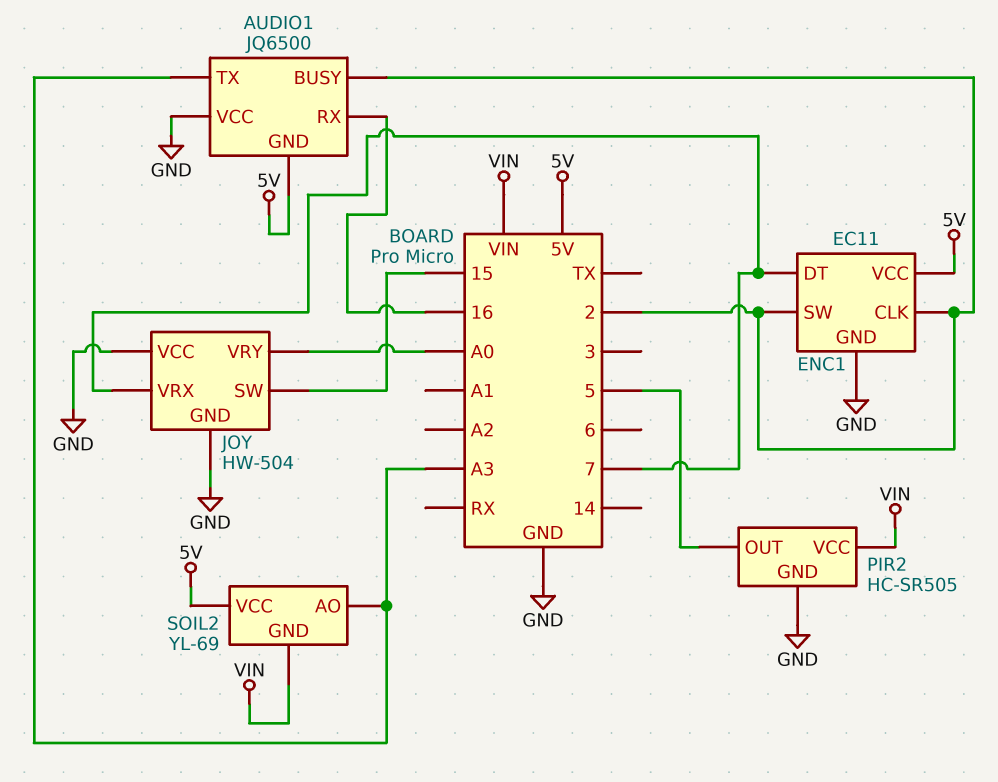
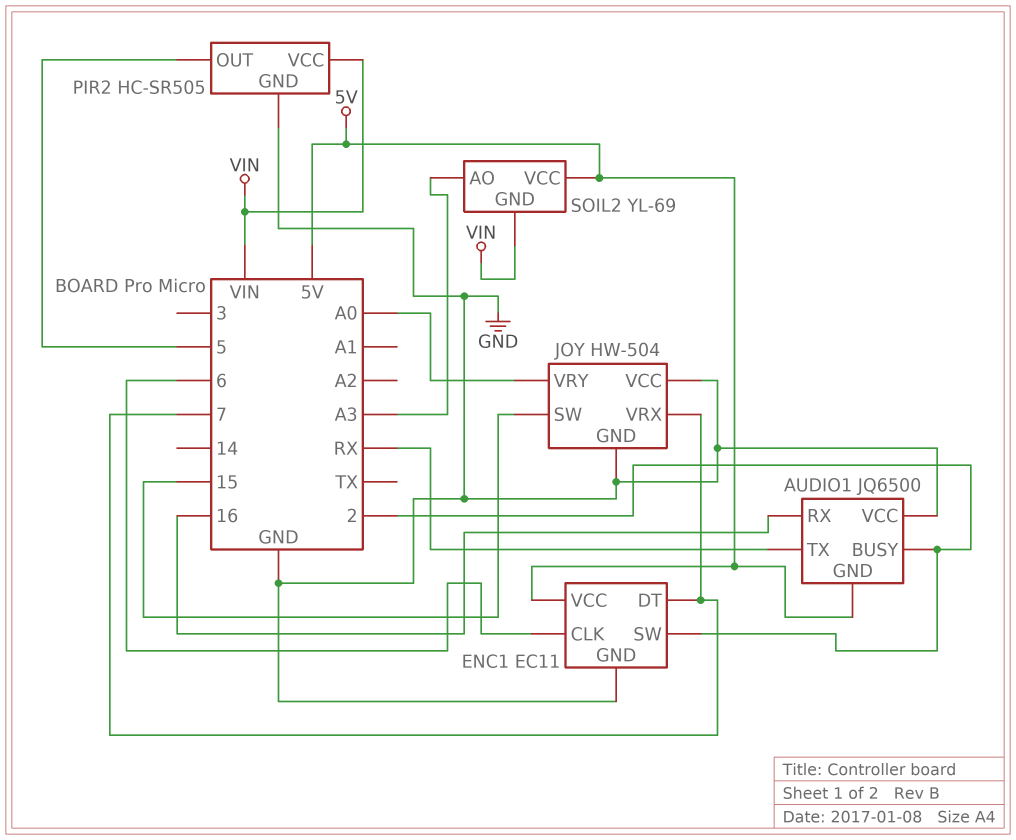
AUDIO1 pin TX: A3 -> RX
ENC1 pin CLK: 2 -> 6

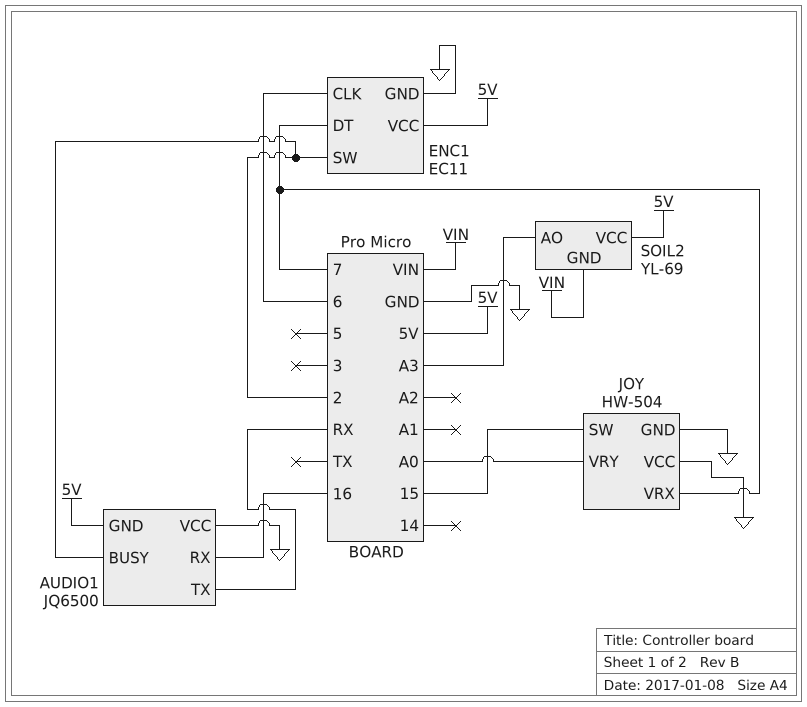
PIR2: HC-SR505 -> none
PIR2 pin GND: GND -> none
PIR2 pin OUT: 5 -> none
PIR2 pin VCC: VIN -> none

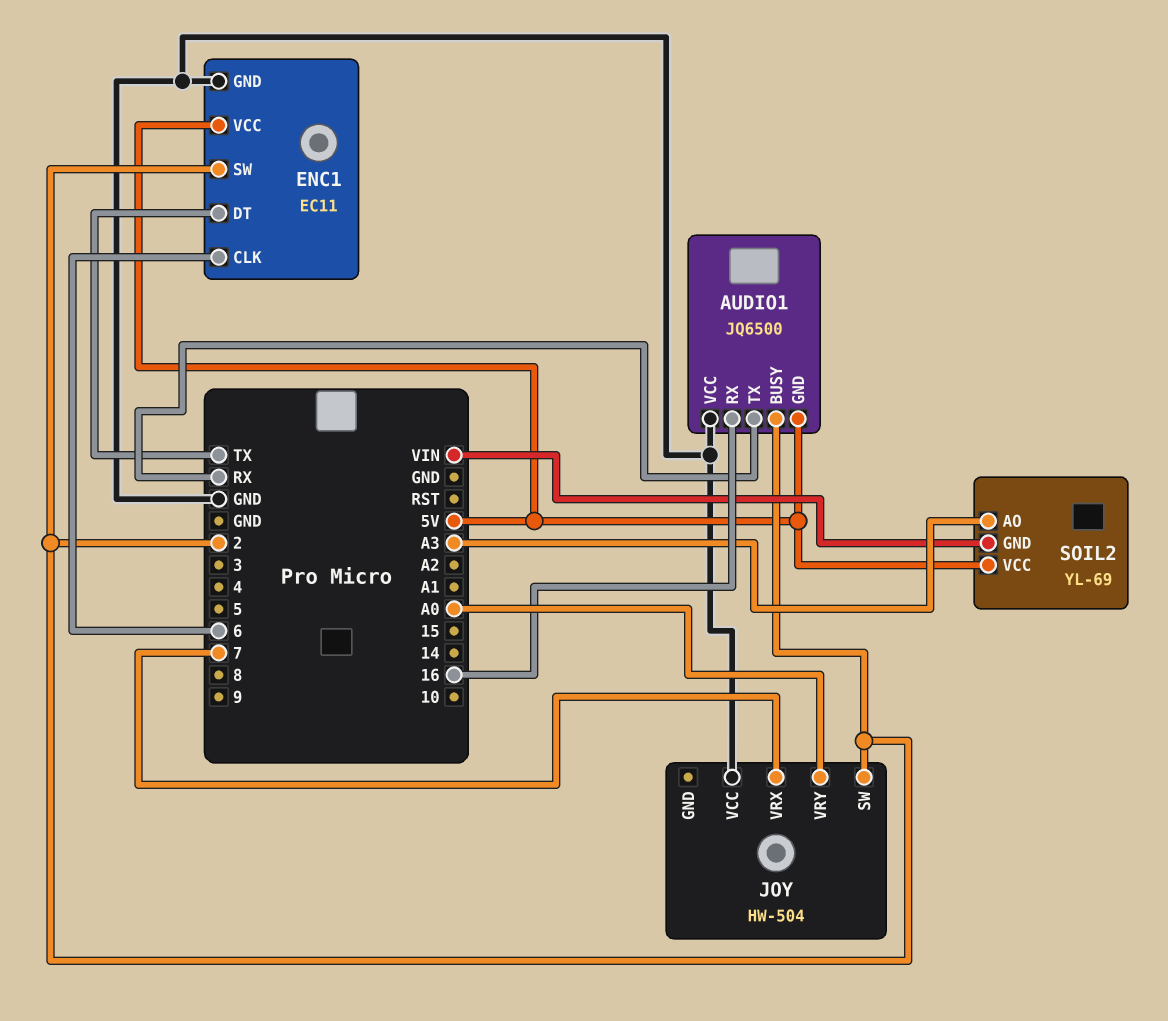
ENC1 pin DT: 7 -> TX
JOY pin GND: GND -> none
JOY pin SW: 15 -> 2

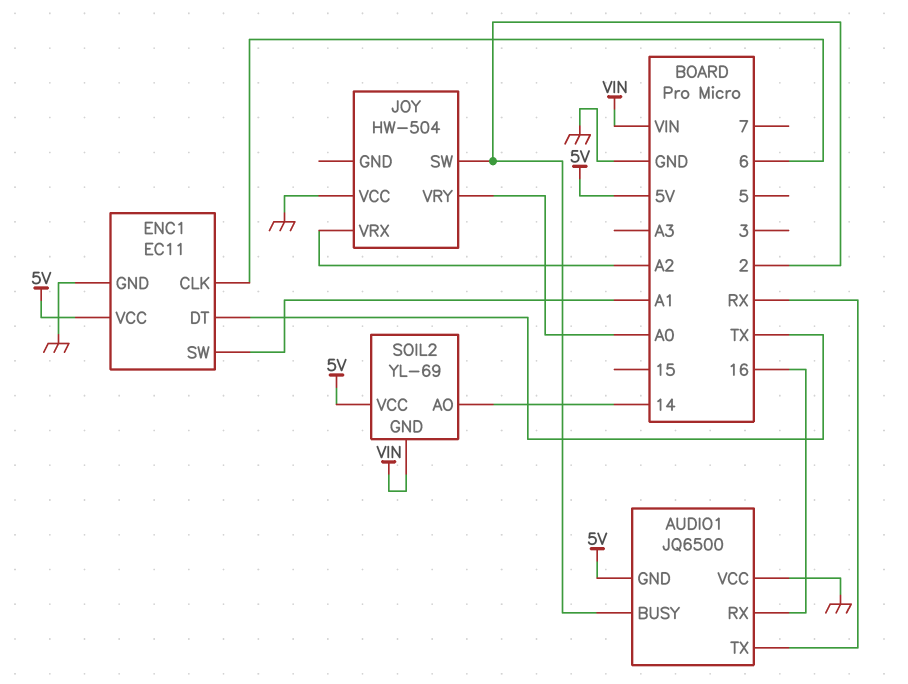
ENC1 pin SW: 2 -> A1
JOY pin VRX: 7 -> A2
SOIL2 pin AO: A3 -> 14

